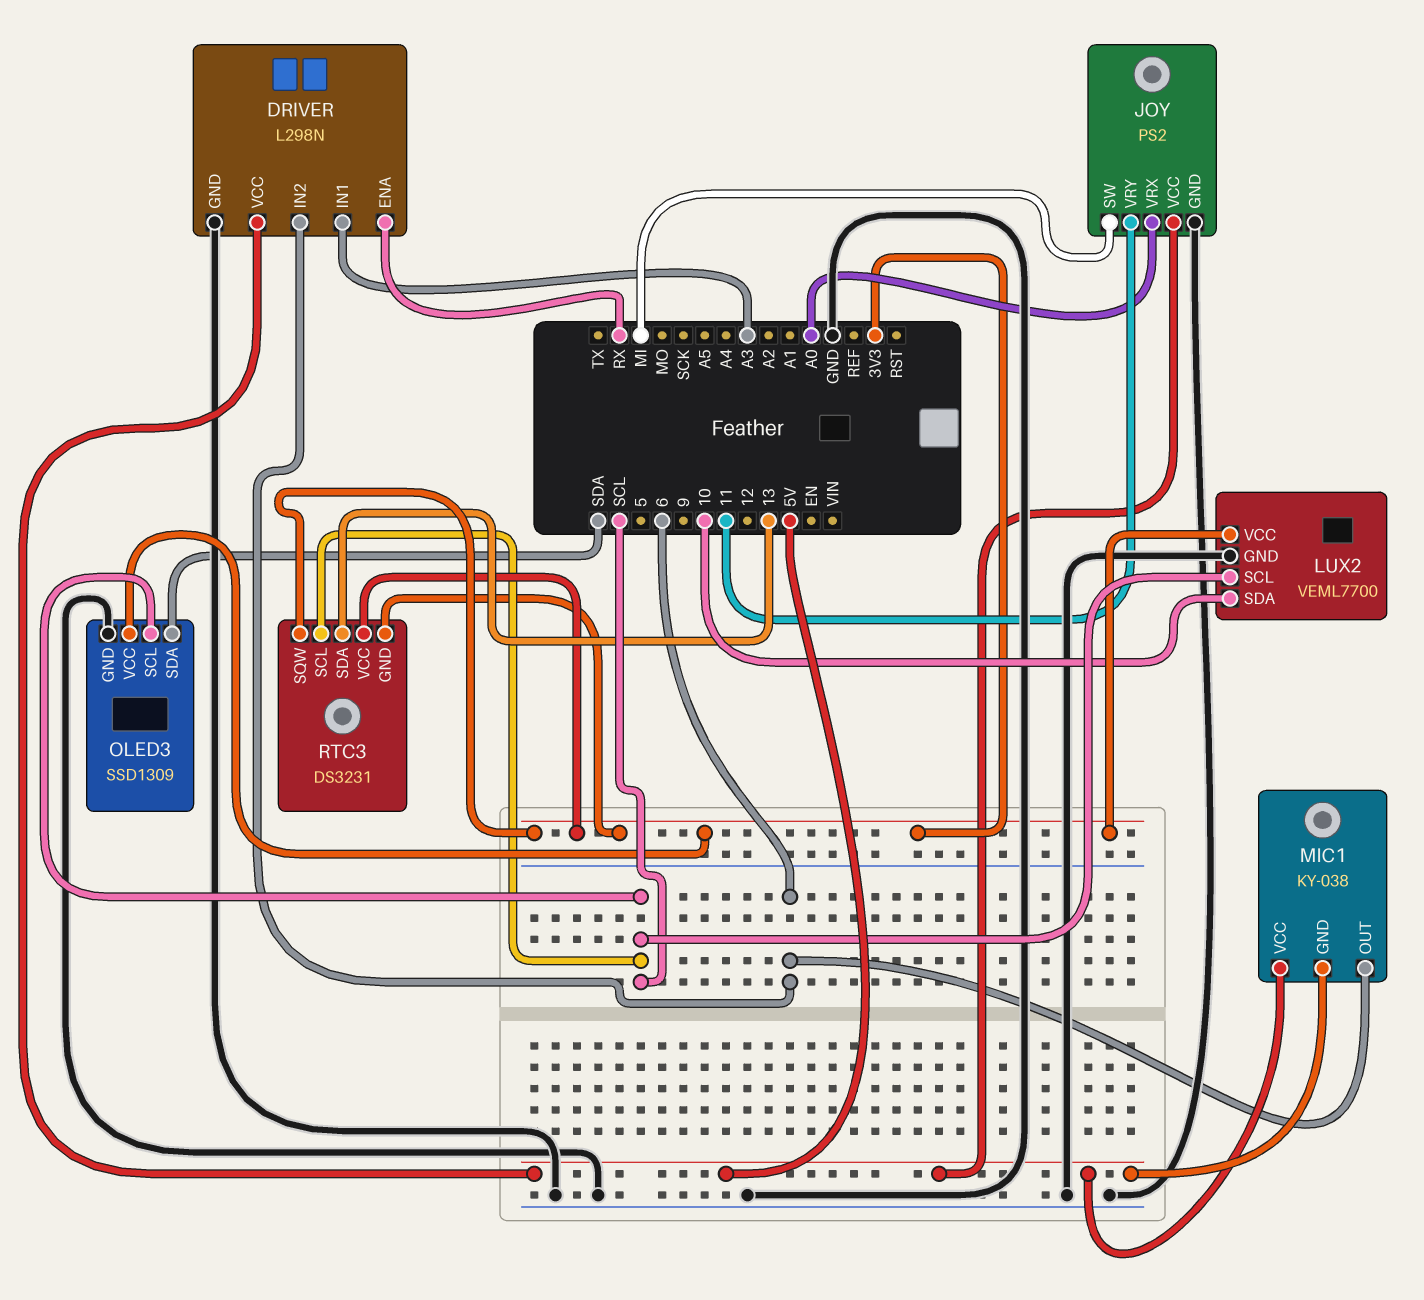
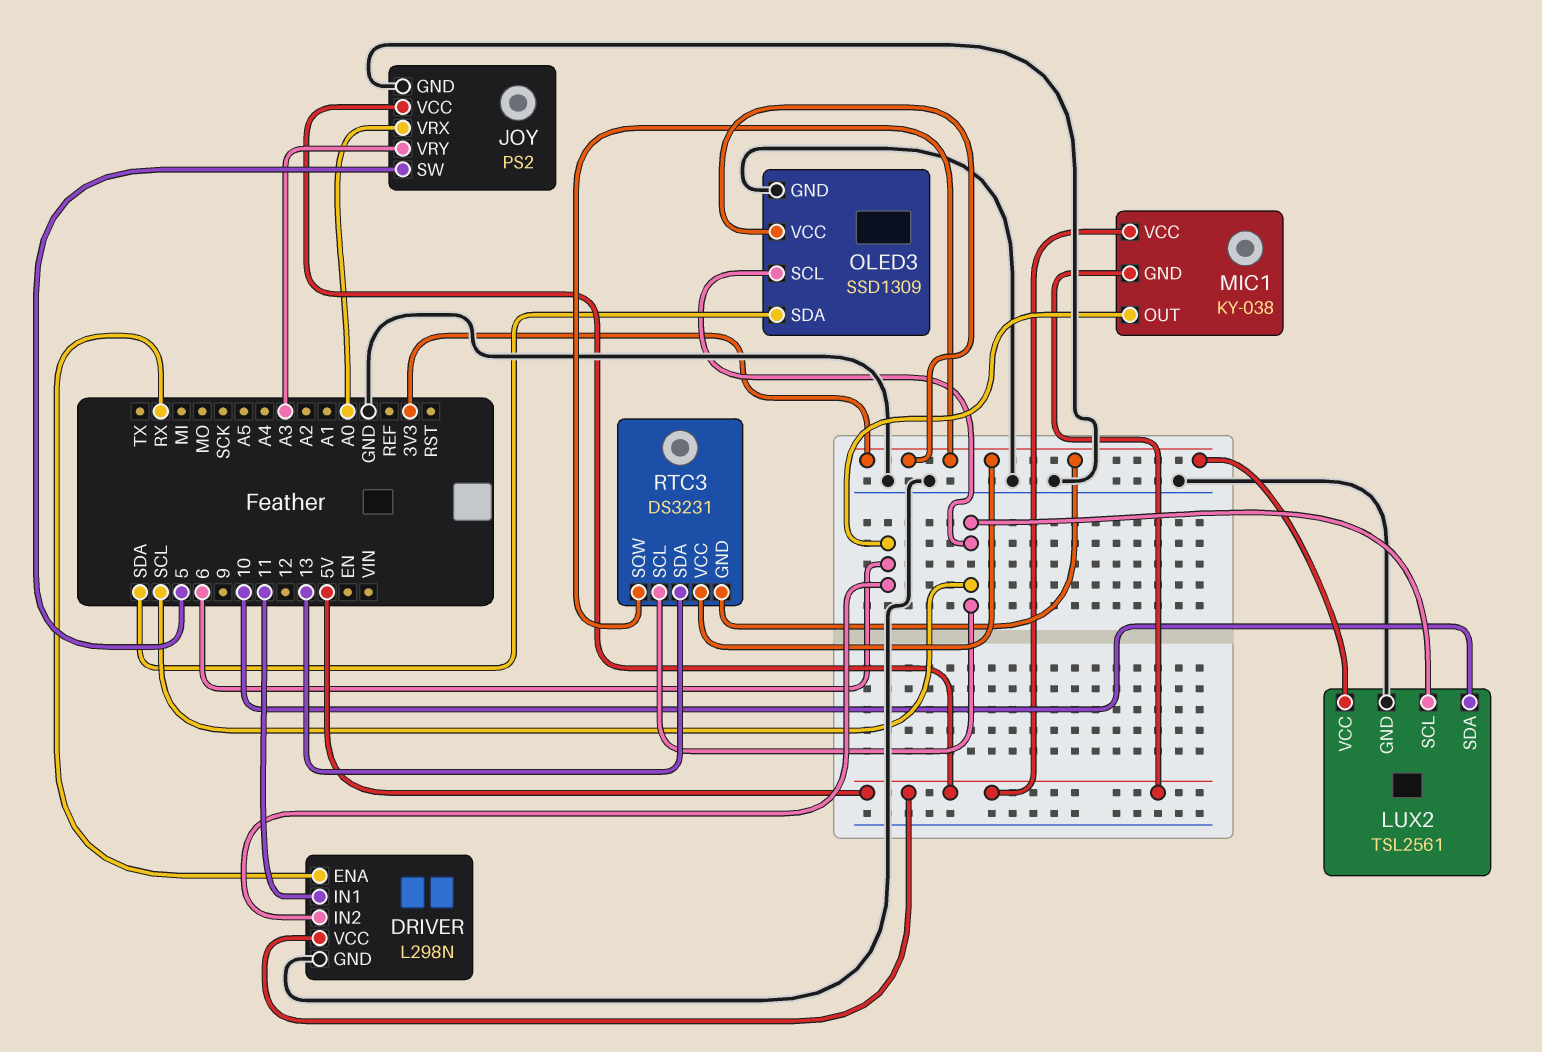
DRIVER pin IN1: A3 -> 11
JOY pin SW: MI -> 5
JOY pin VRY: 11 -> A3
LUX2: VEML7700 -> TSL2561

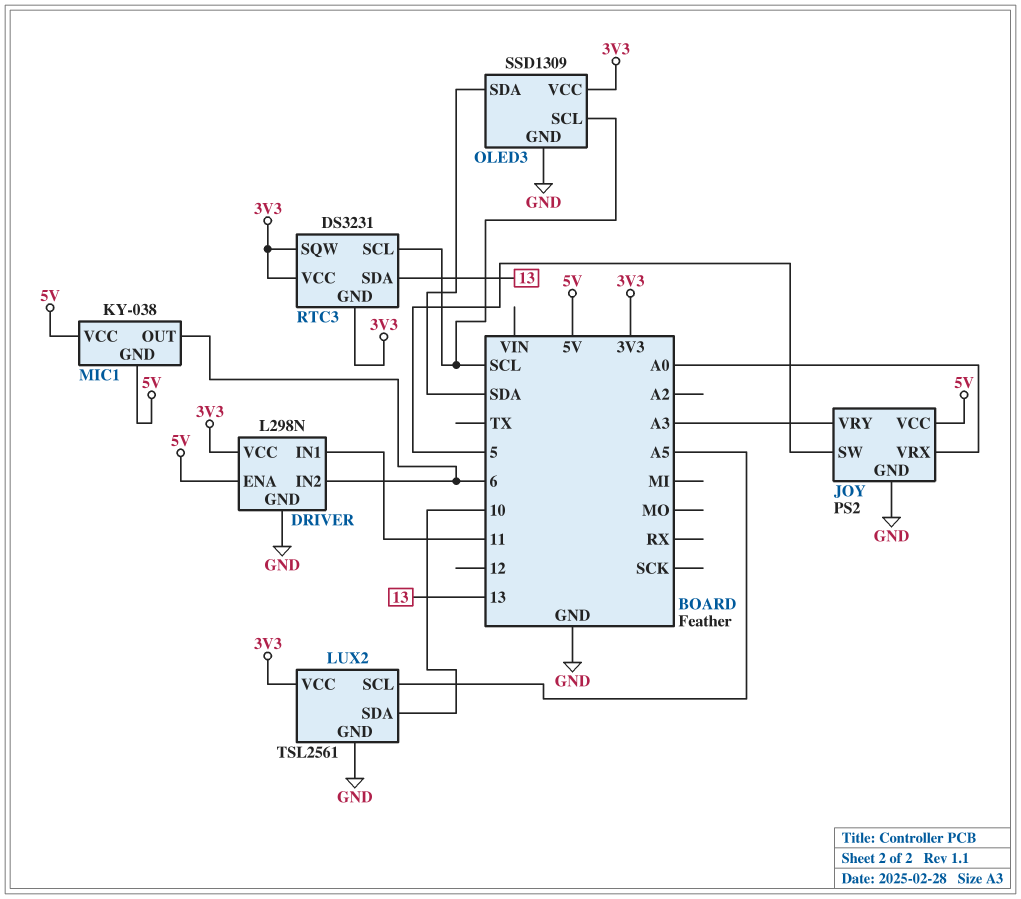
DRIVER pin ENA: RX -> 5V
DRIVER pin VCC: 5V -> 3V3
LUX2 pin SCL: SCL -> A5

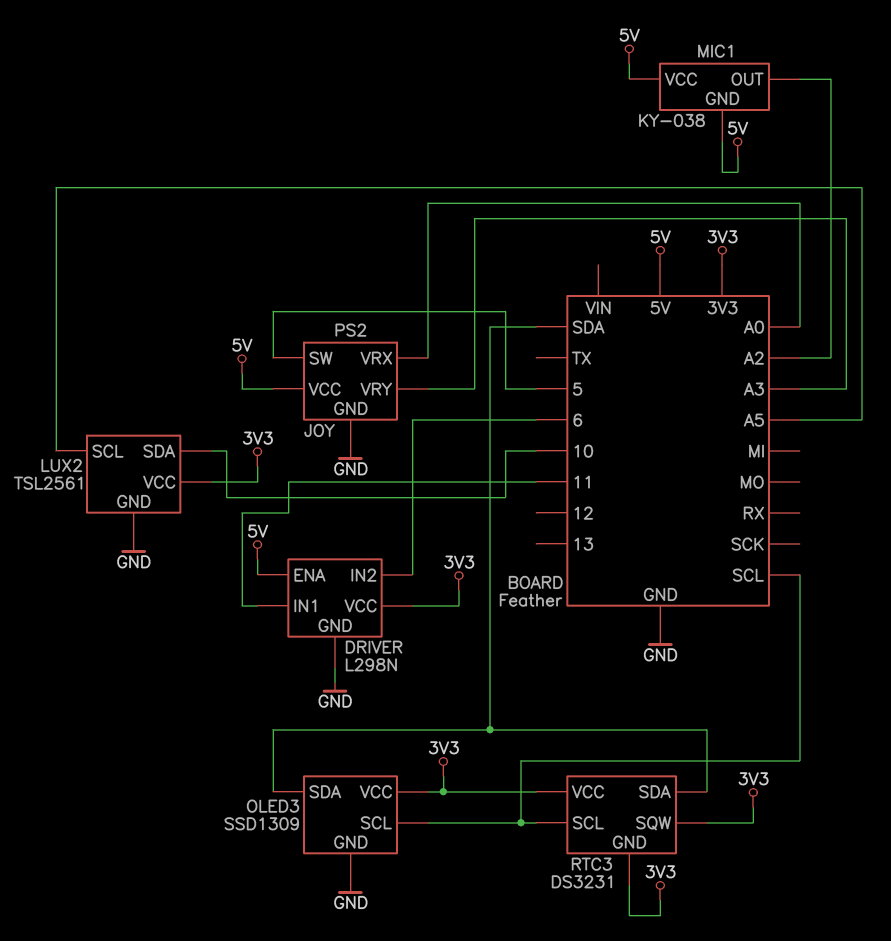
MIC1 pin OUT: 6 -> A2
RTC3 pin SDA: 13 -> SDA

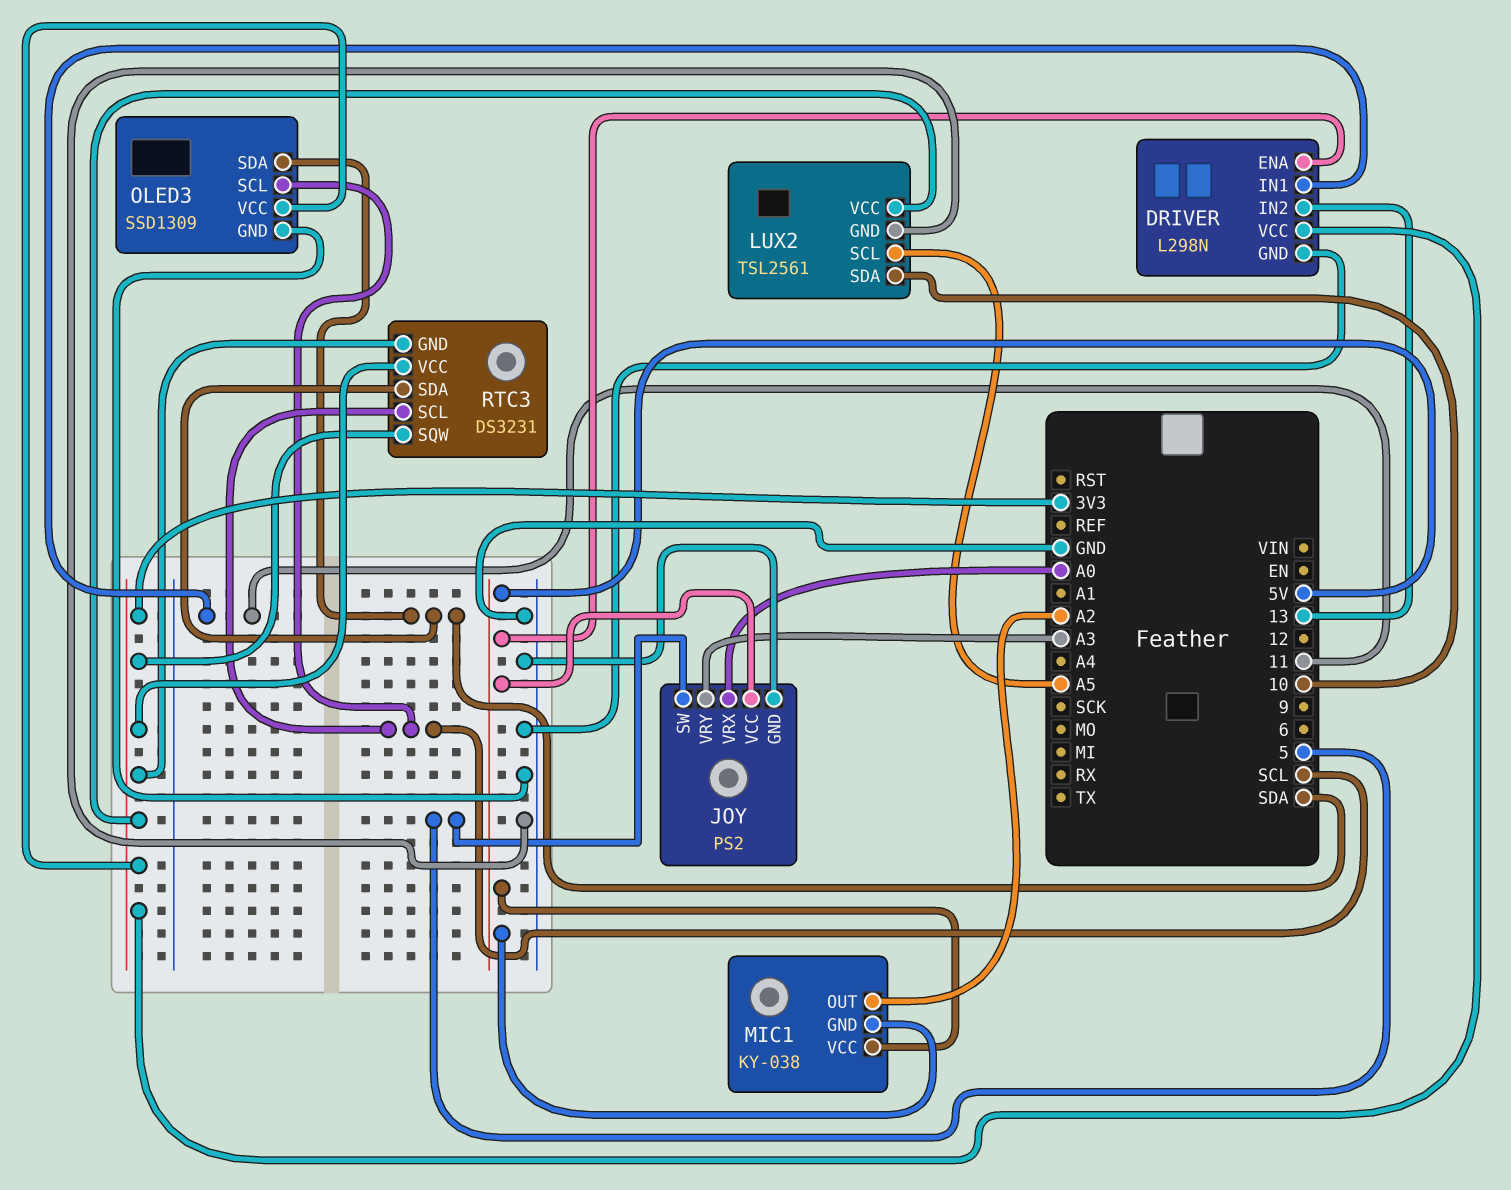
DRIVER pin IN2: 6 -> 13

